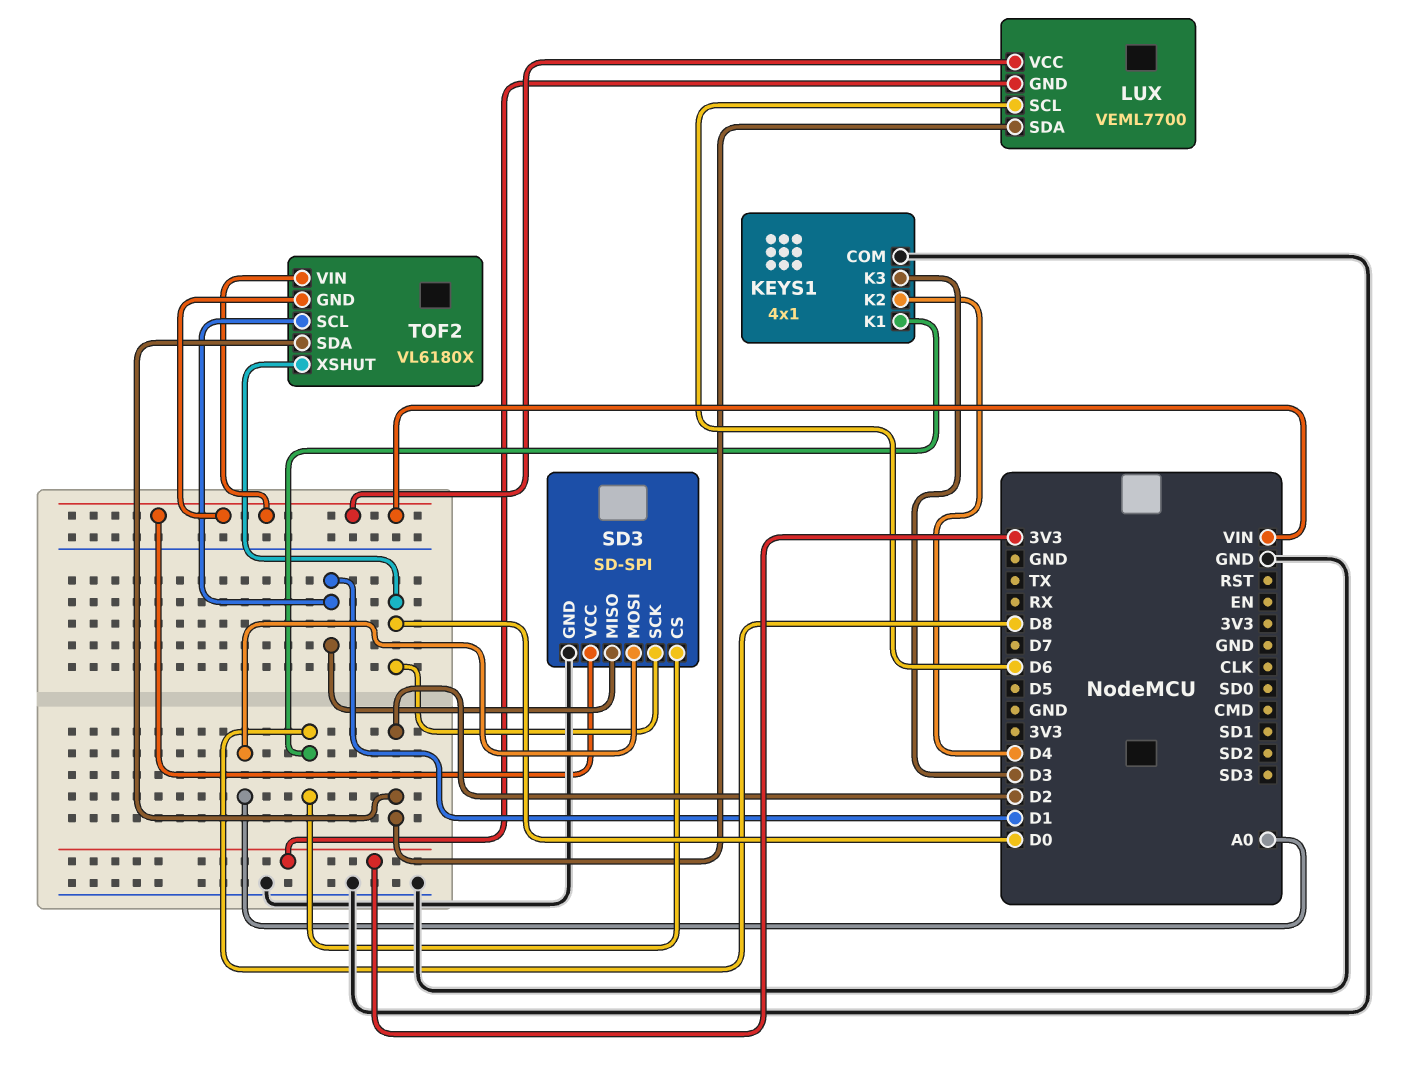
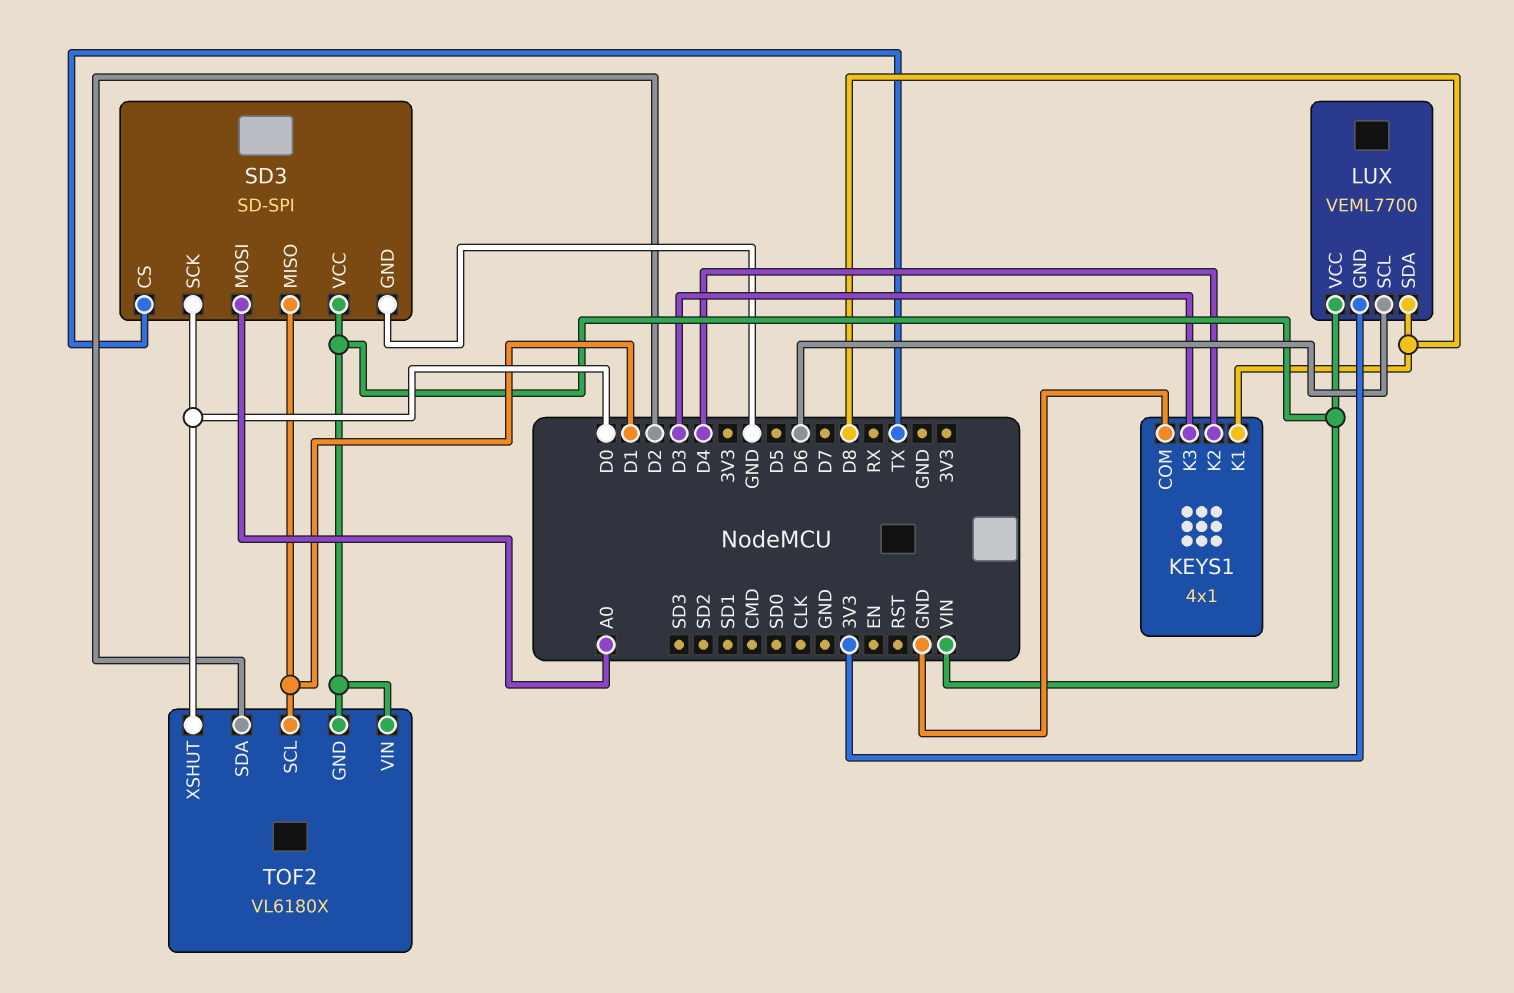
LUX pin SDA: D2 -> D8
SD3 pin CS: D8 -> TX

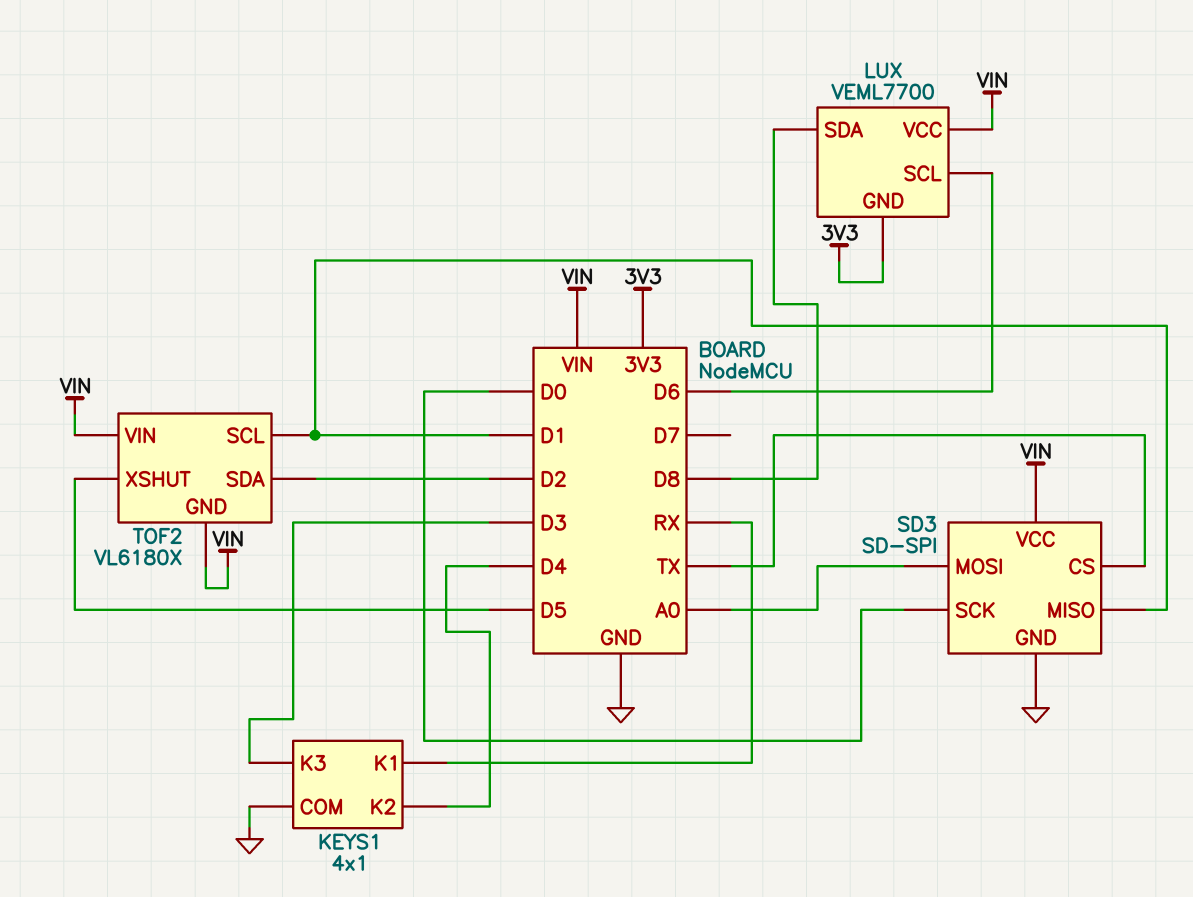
KEYS1 pin K1: D8 -> RX
TOF2 pin XSHUT: D0 -> D5

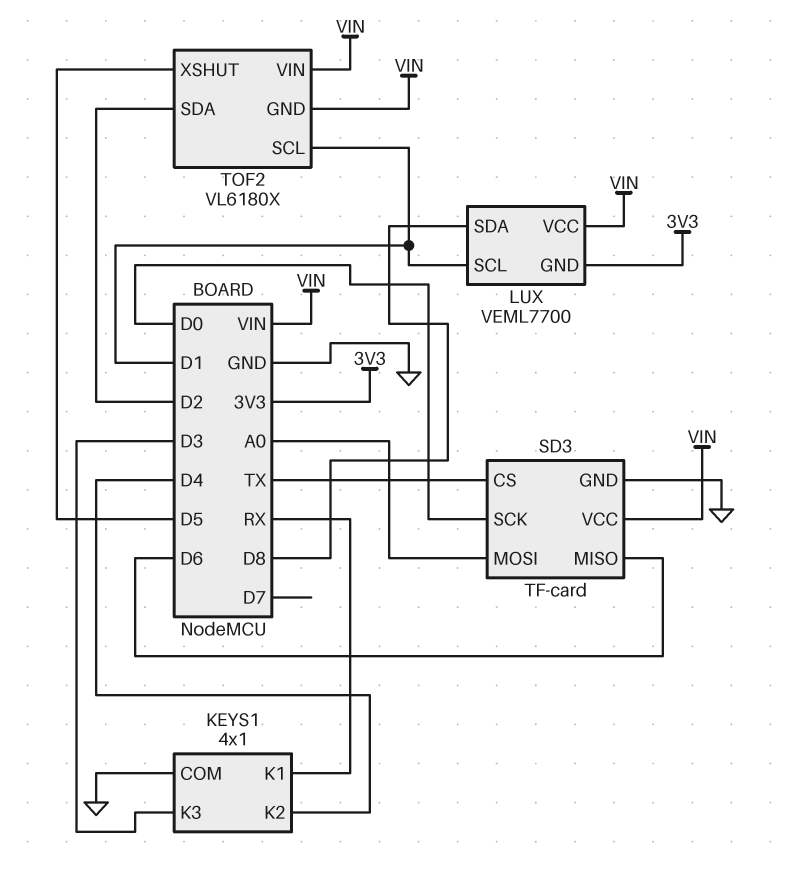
LUX pin SCL: D6 -> D1
SD3: SD-SPI -> TF-card
SD3 pin MISO: D1 -> D6

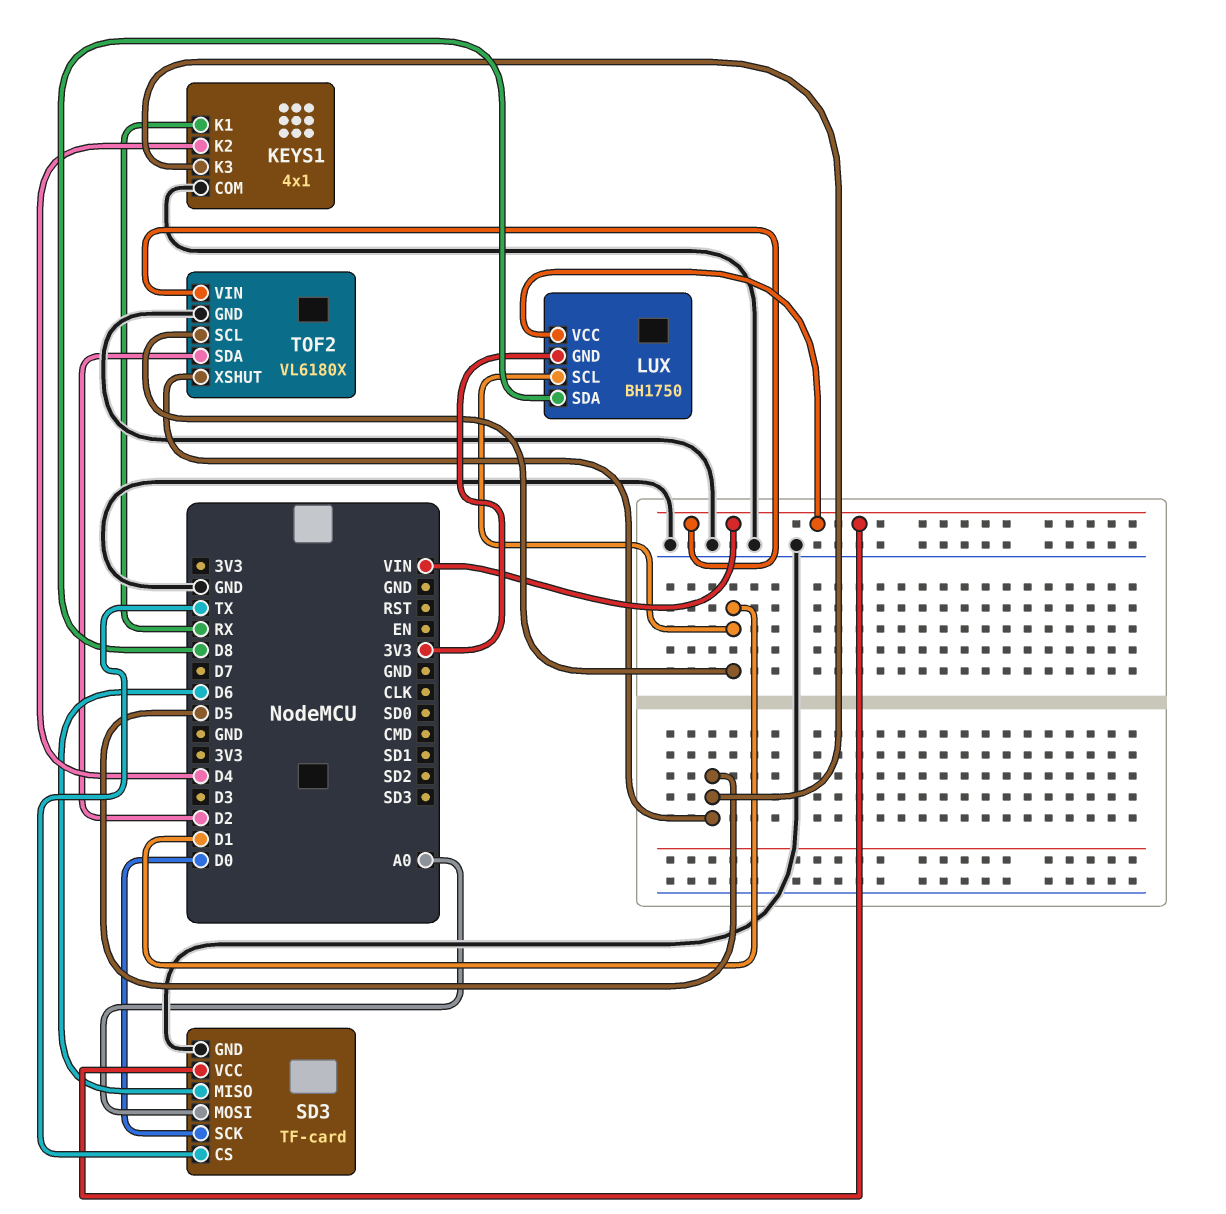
KEYS1 pin K3: D3 -> D5
LUX: VEML7700 -> BH1750
TOF2 pin GND: VIN -> GND

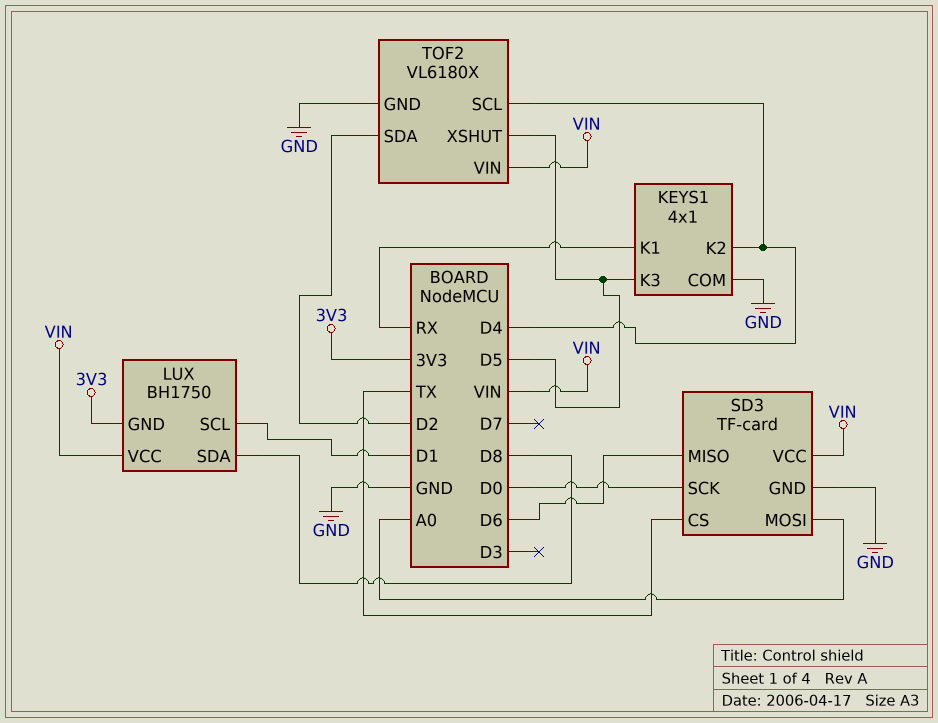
TOF2 pin SCL: D1 -> D4

